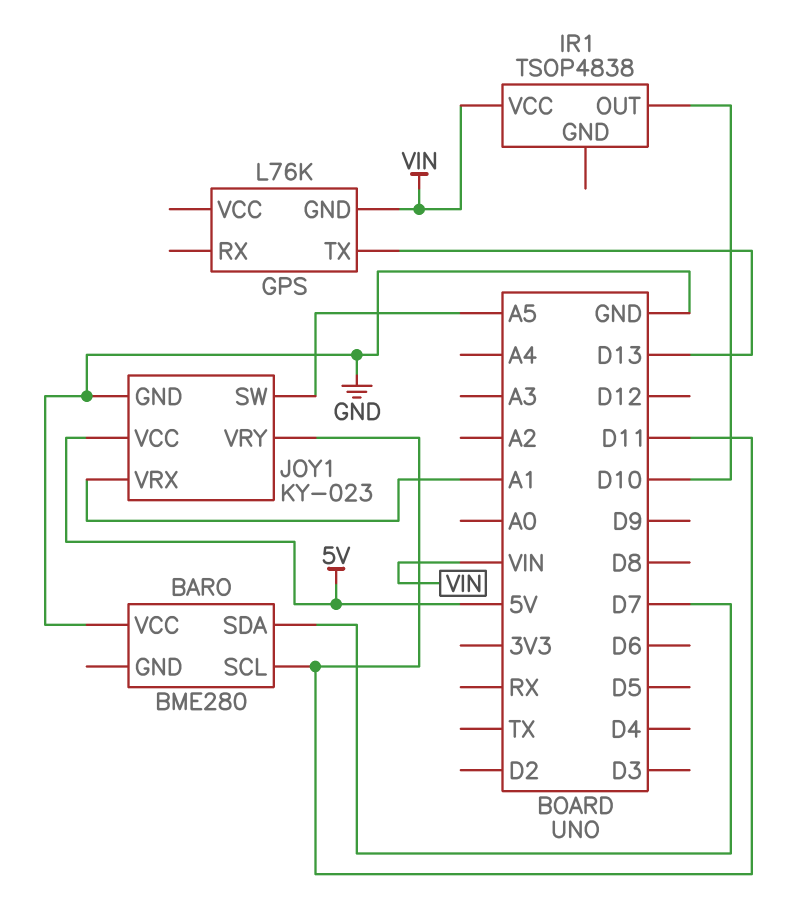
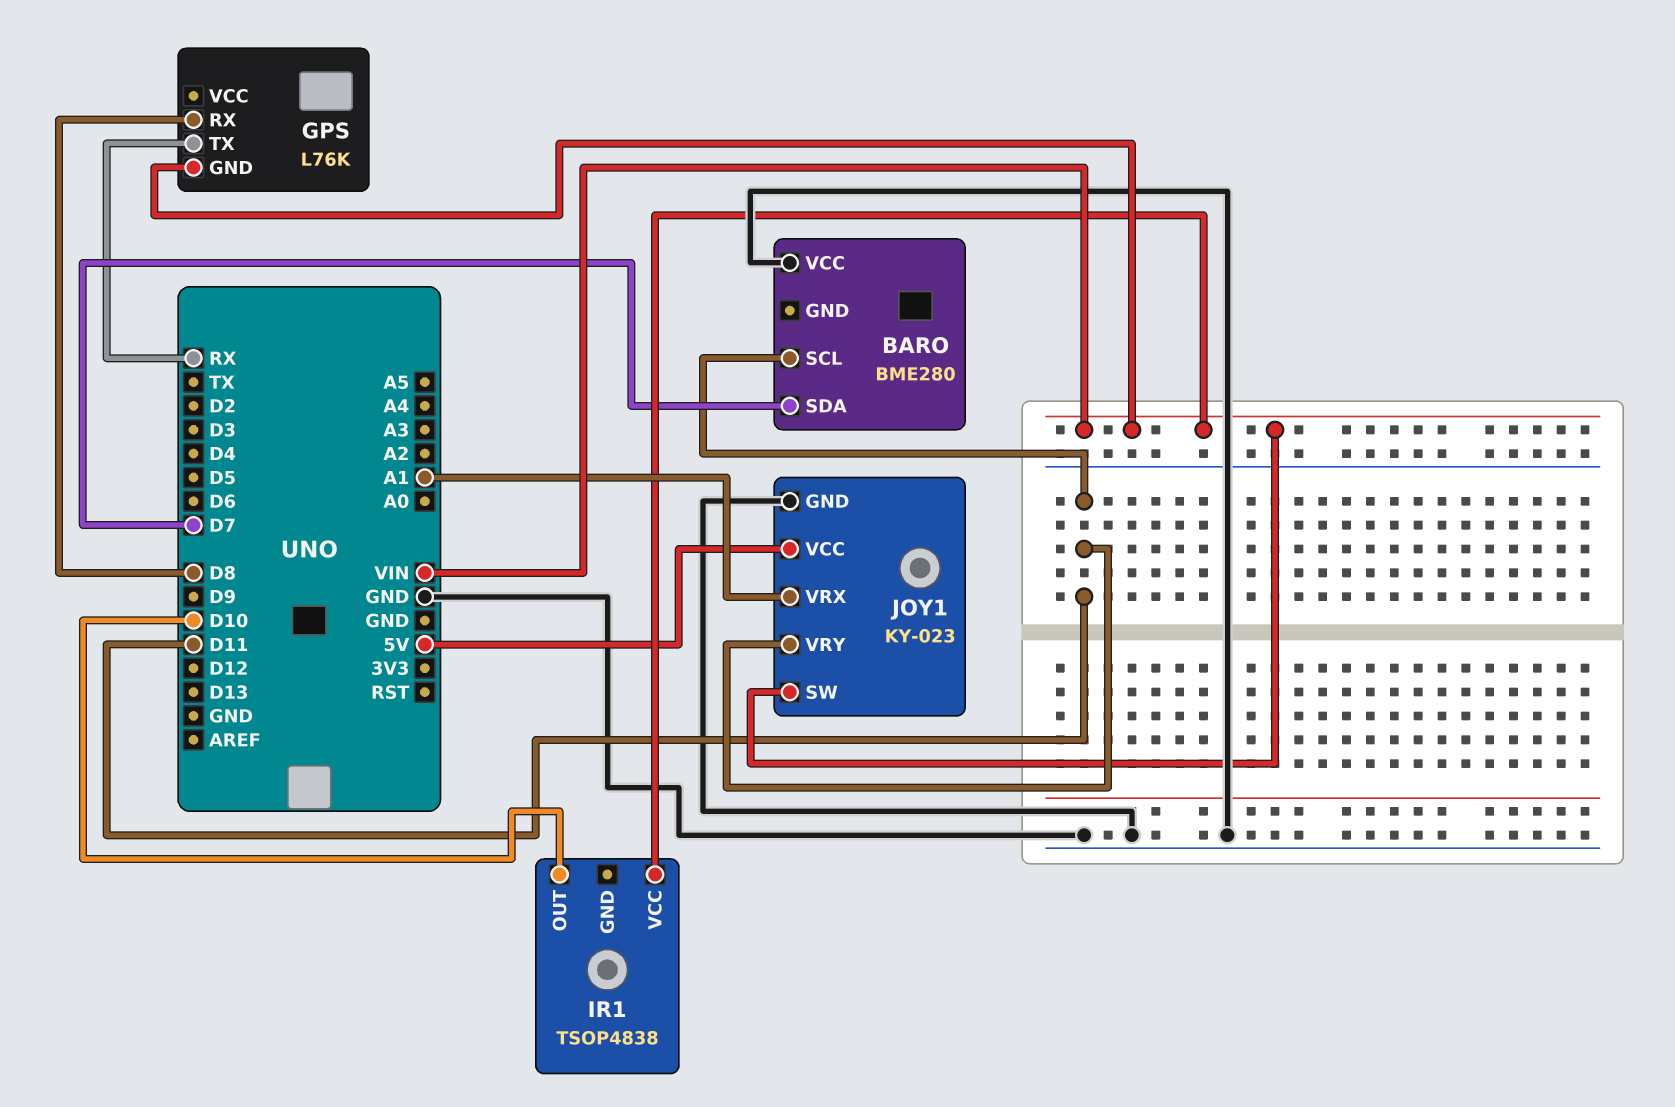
GPS pin RX: none -> D8
GPS pin TX: D13 -> RX
JOY1 pin SW: A5 -> VIN

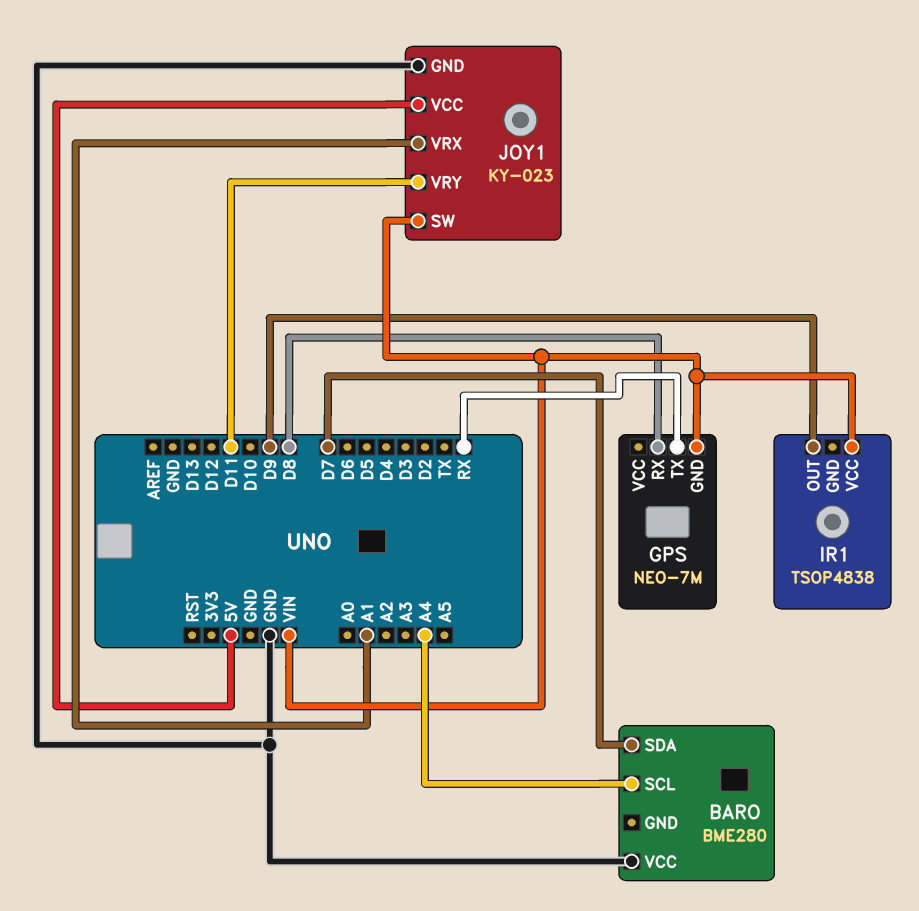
BARO pin SCL: D11 -> A4
GPS: L76K -> NEO-7M
IR1 pin OUT: D10 -> D9

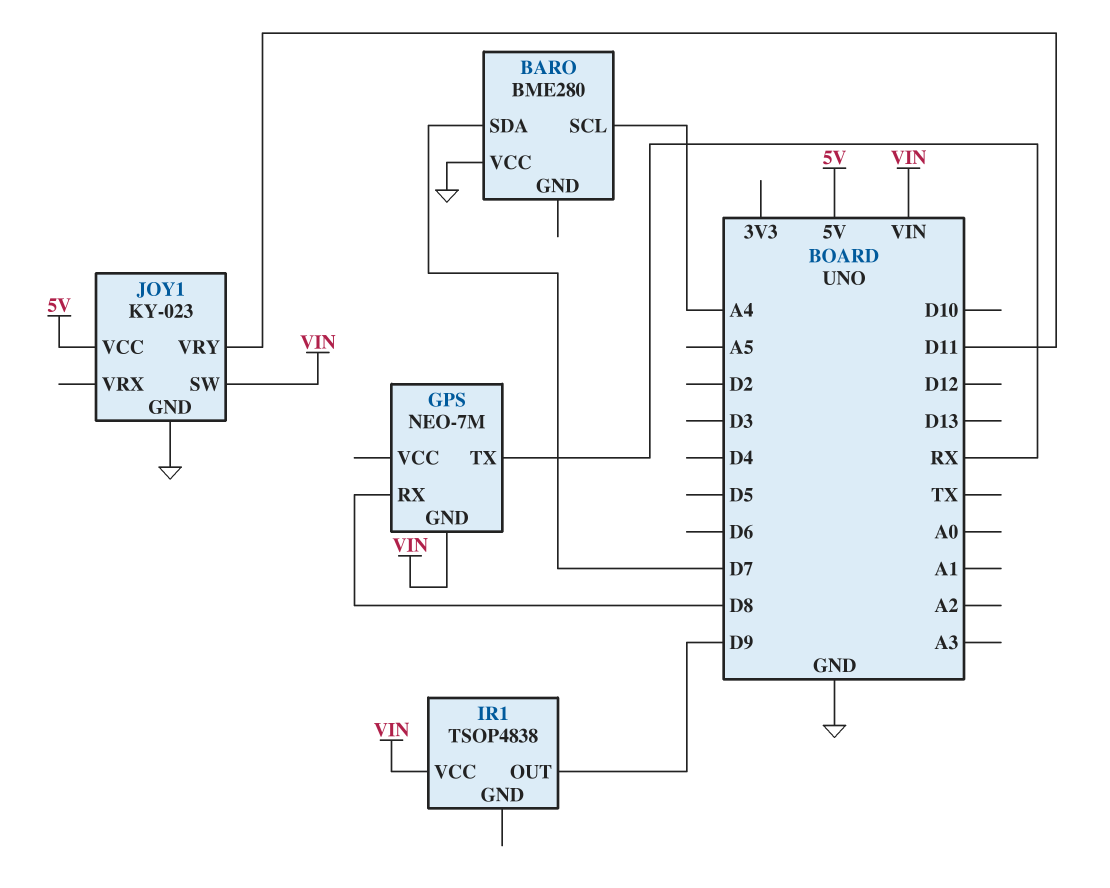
JOY1 pin VRX: A1 -> none

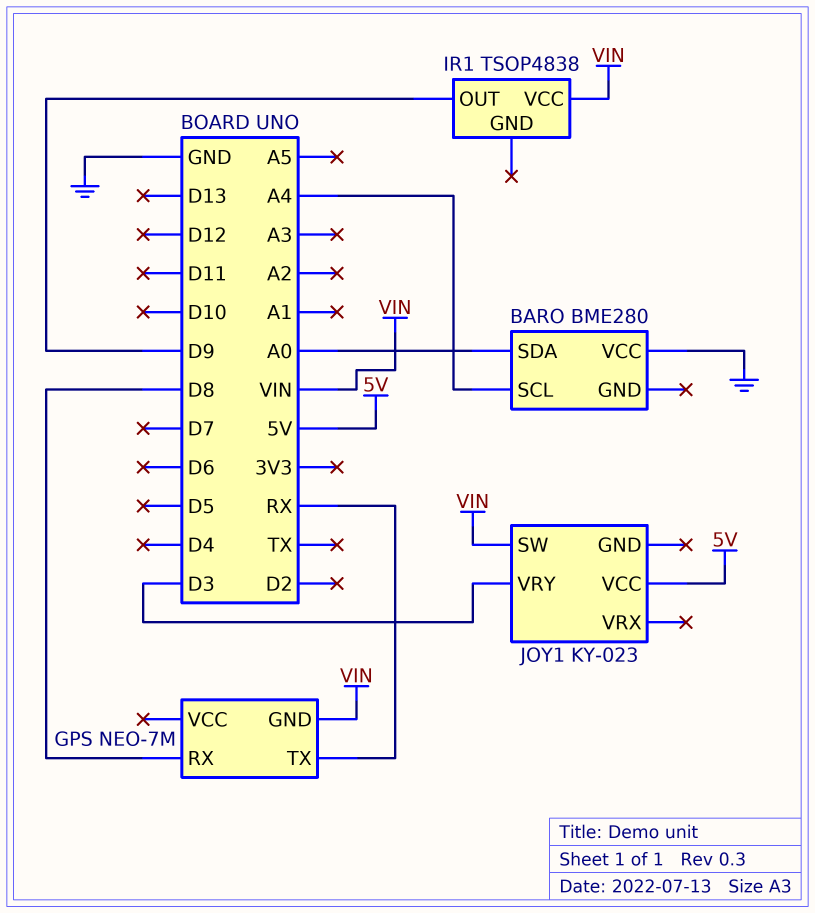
BARO pin SDA: D7 -> A0
JOY1 pin GND: GND -> none
JOY1 pin VRY: D11 -> D3

